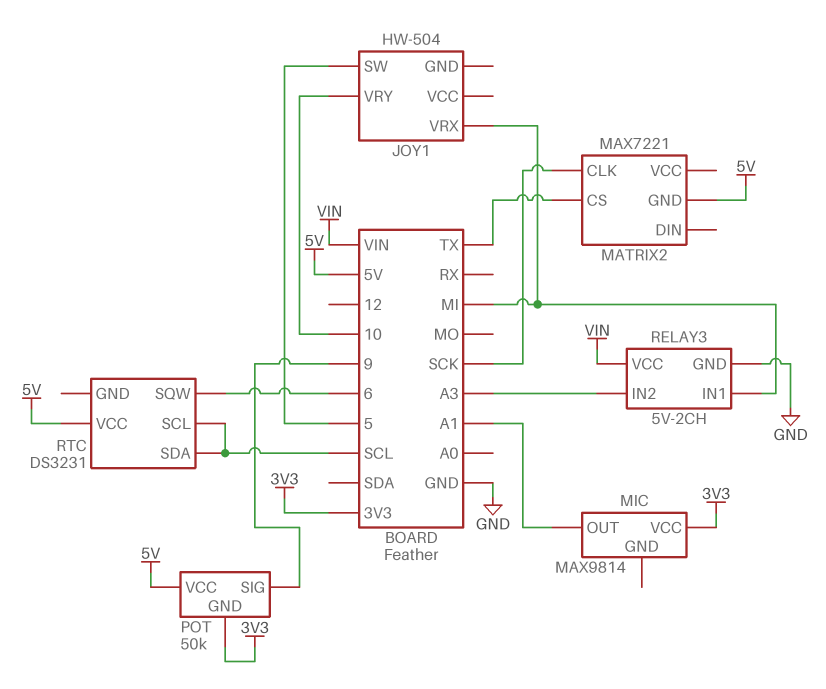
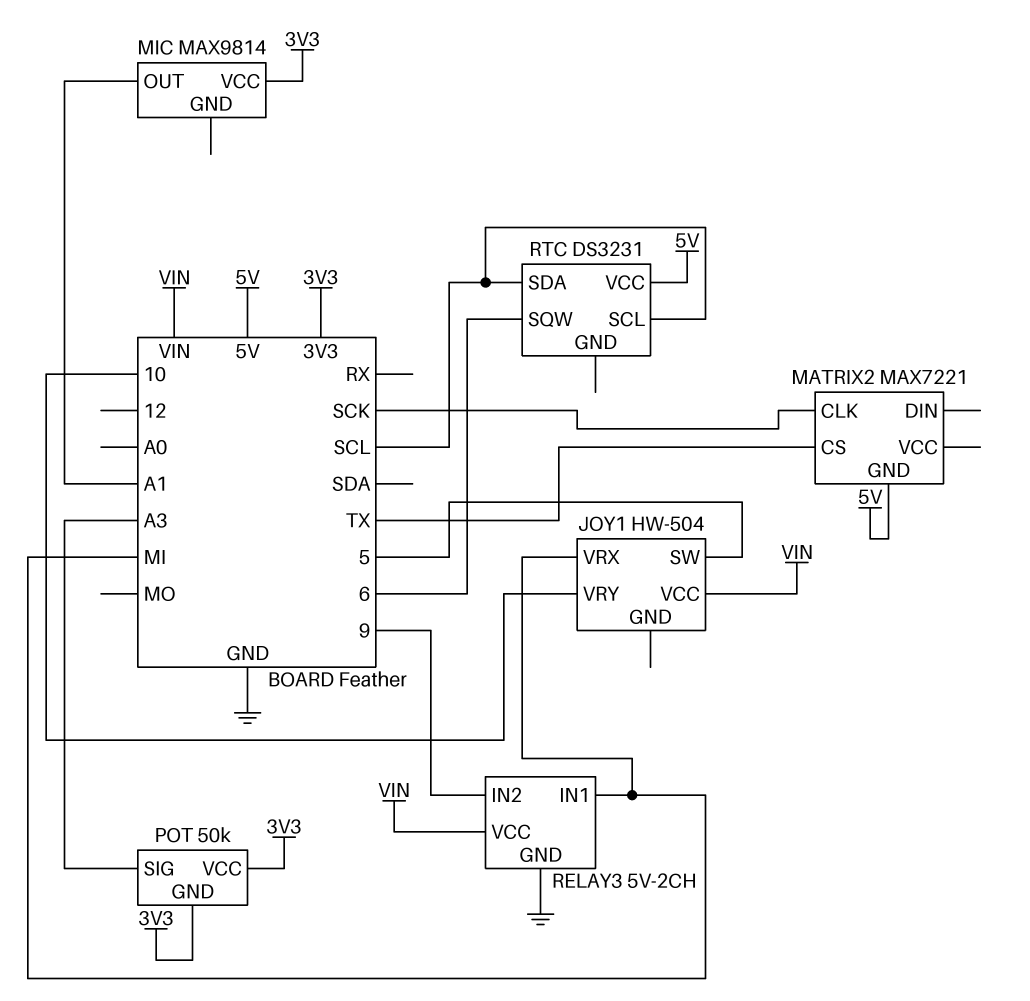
JOY1 pin VCC: none -> VIN
POT pin SIG: 9 -> A3
POT pin VCC: 5V -> 3V3
RELAY3 pin IN2: A3 -> 9

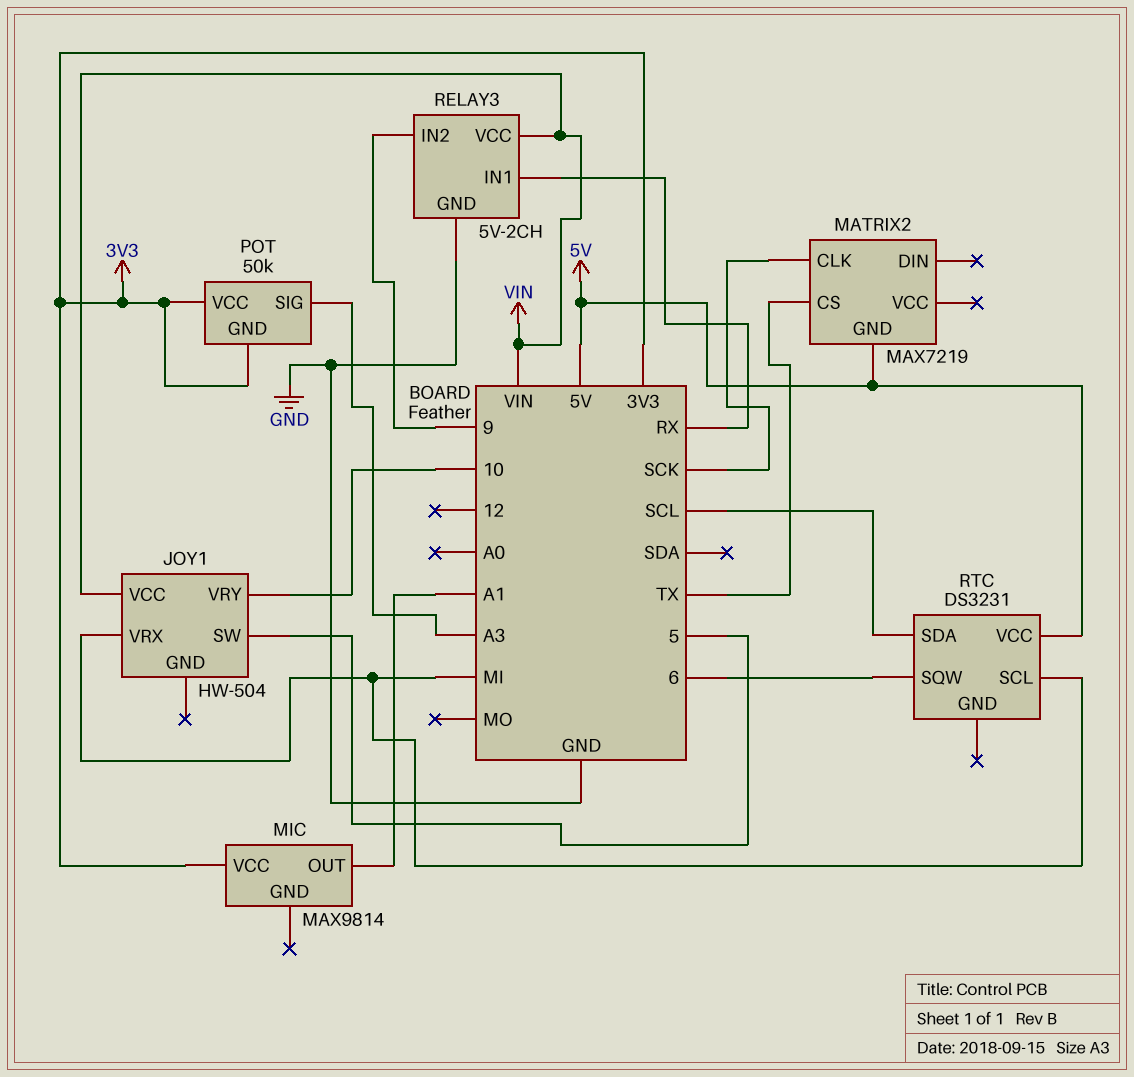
MATRIX2: MAX7221 -> MAX7219
RELAY3 pin IN1: MI -> RX
RTC pin SCL: SCL -> MI

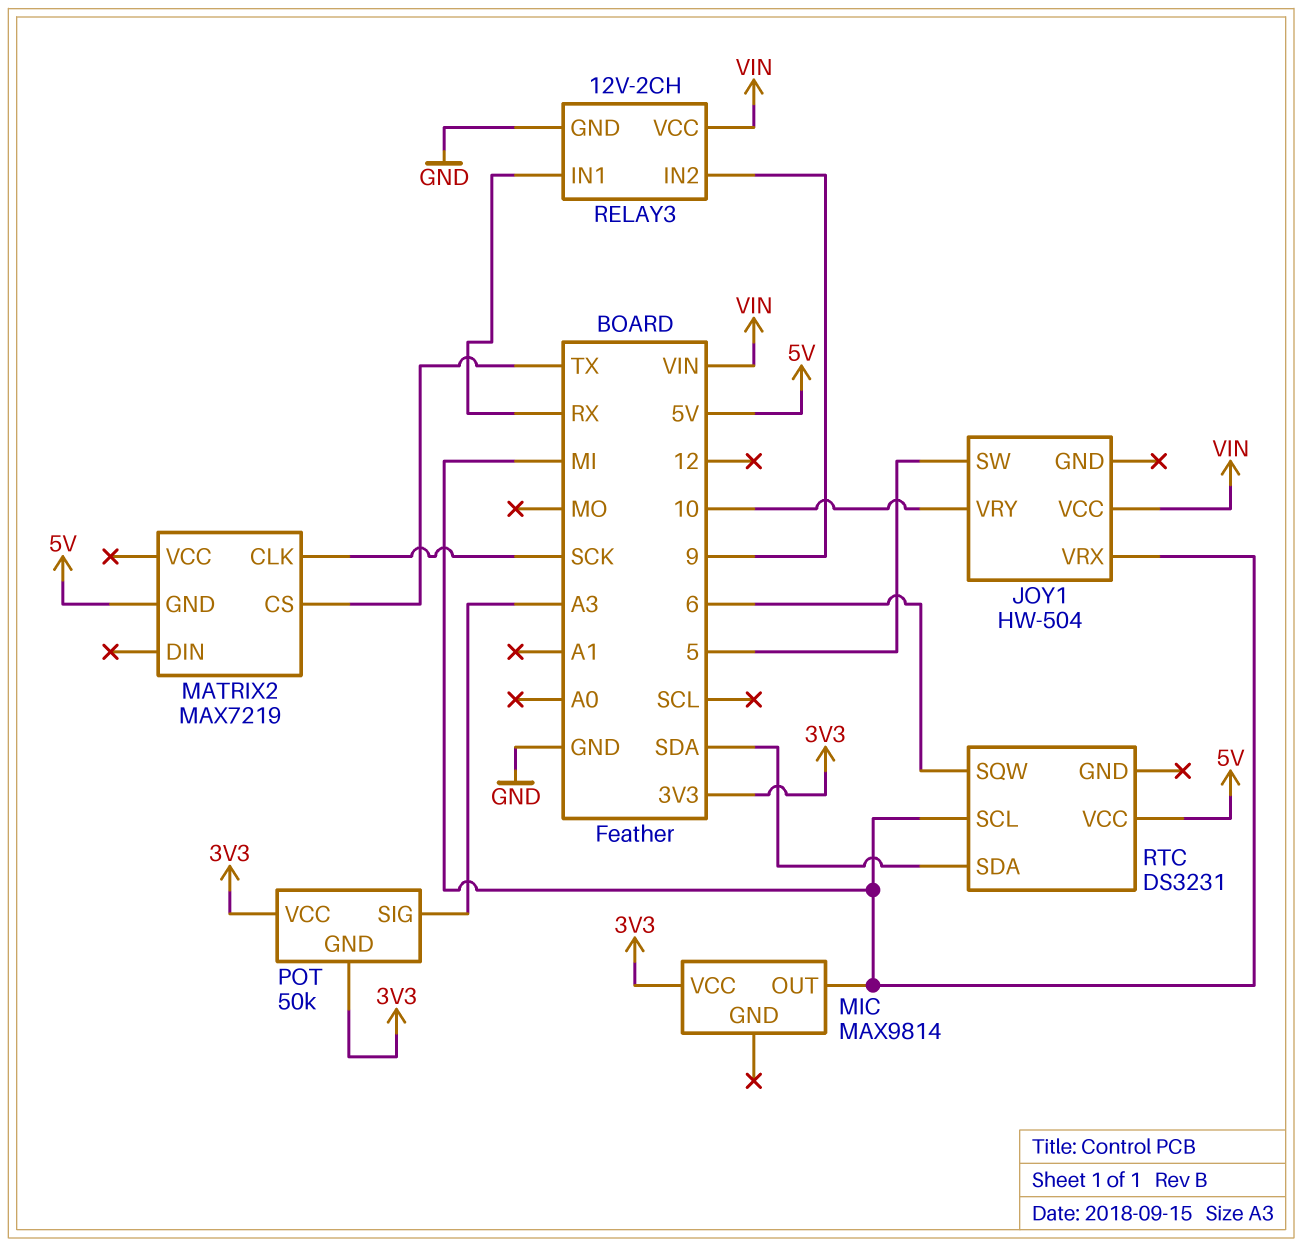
MIC pin OUT: A1 -> MI
RELAY3: 5V-2CH -> 12V-2CH
RTC pin SDA: SCL -> SDA

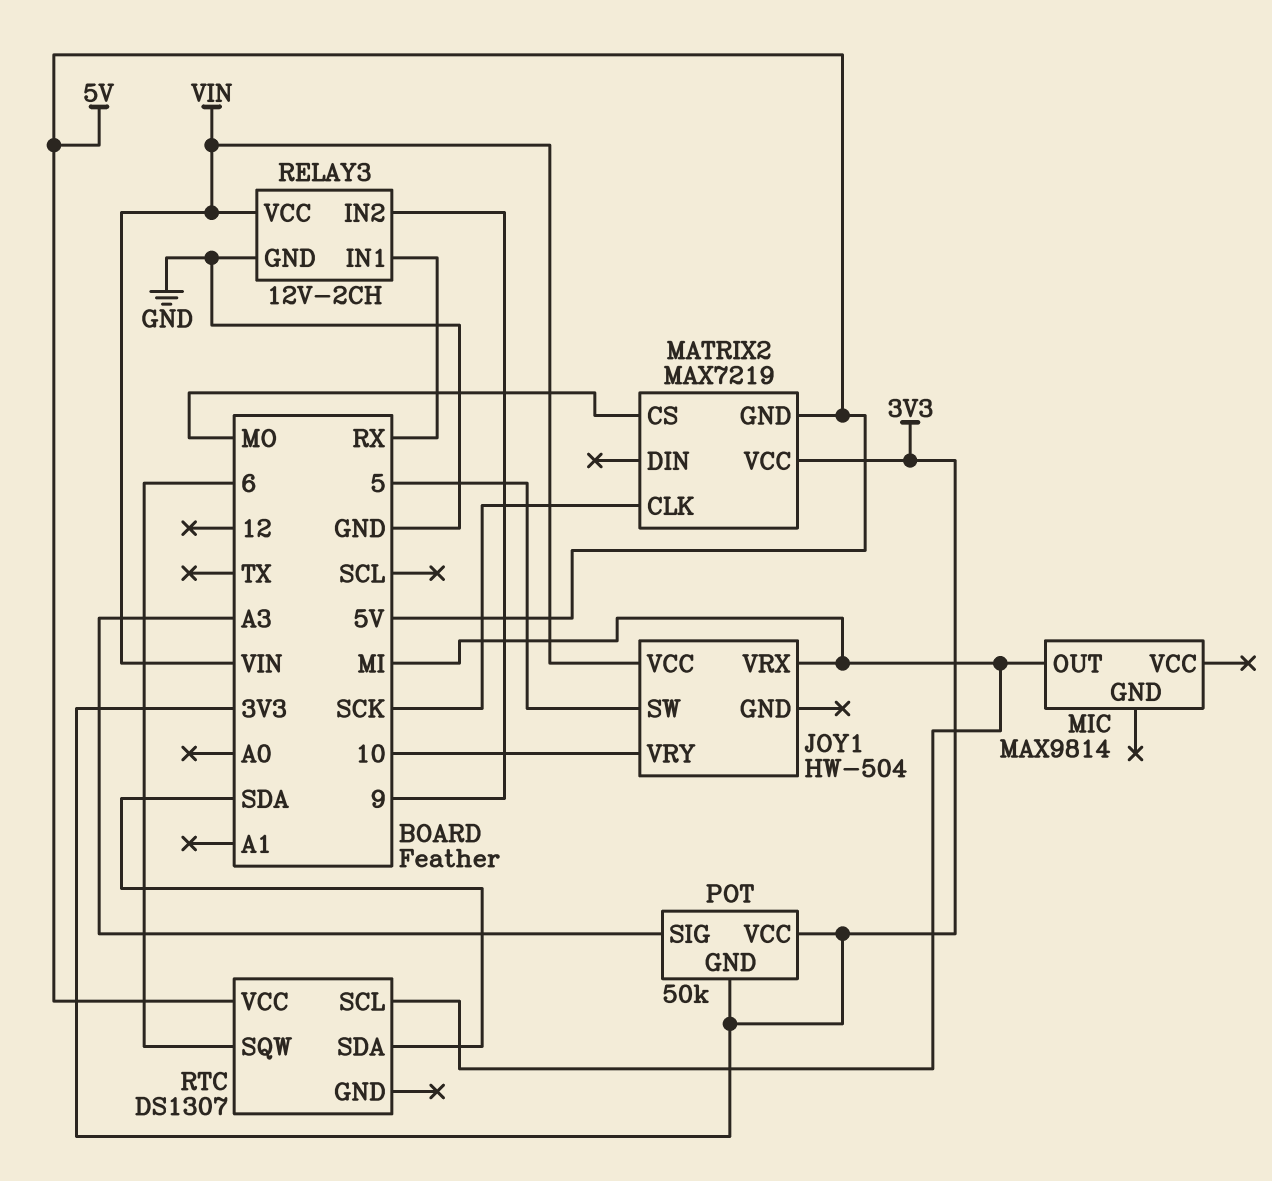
MATRIX2 pin CS: TX -> MO
MATRIX2 pin VCC: none -> 3V3
MIC pin VCC: 3V3 -> none
RTC: DS3231 -> DS1307

